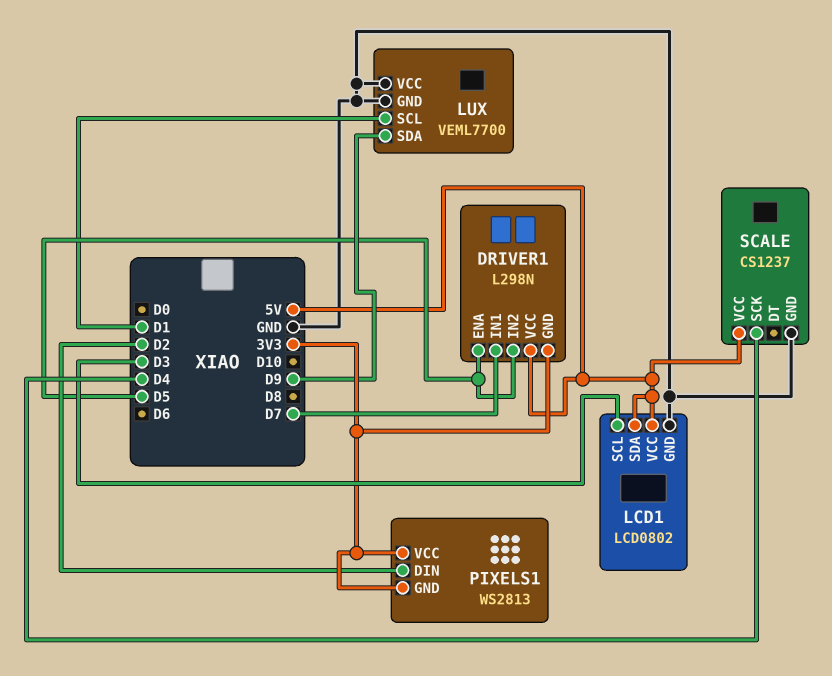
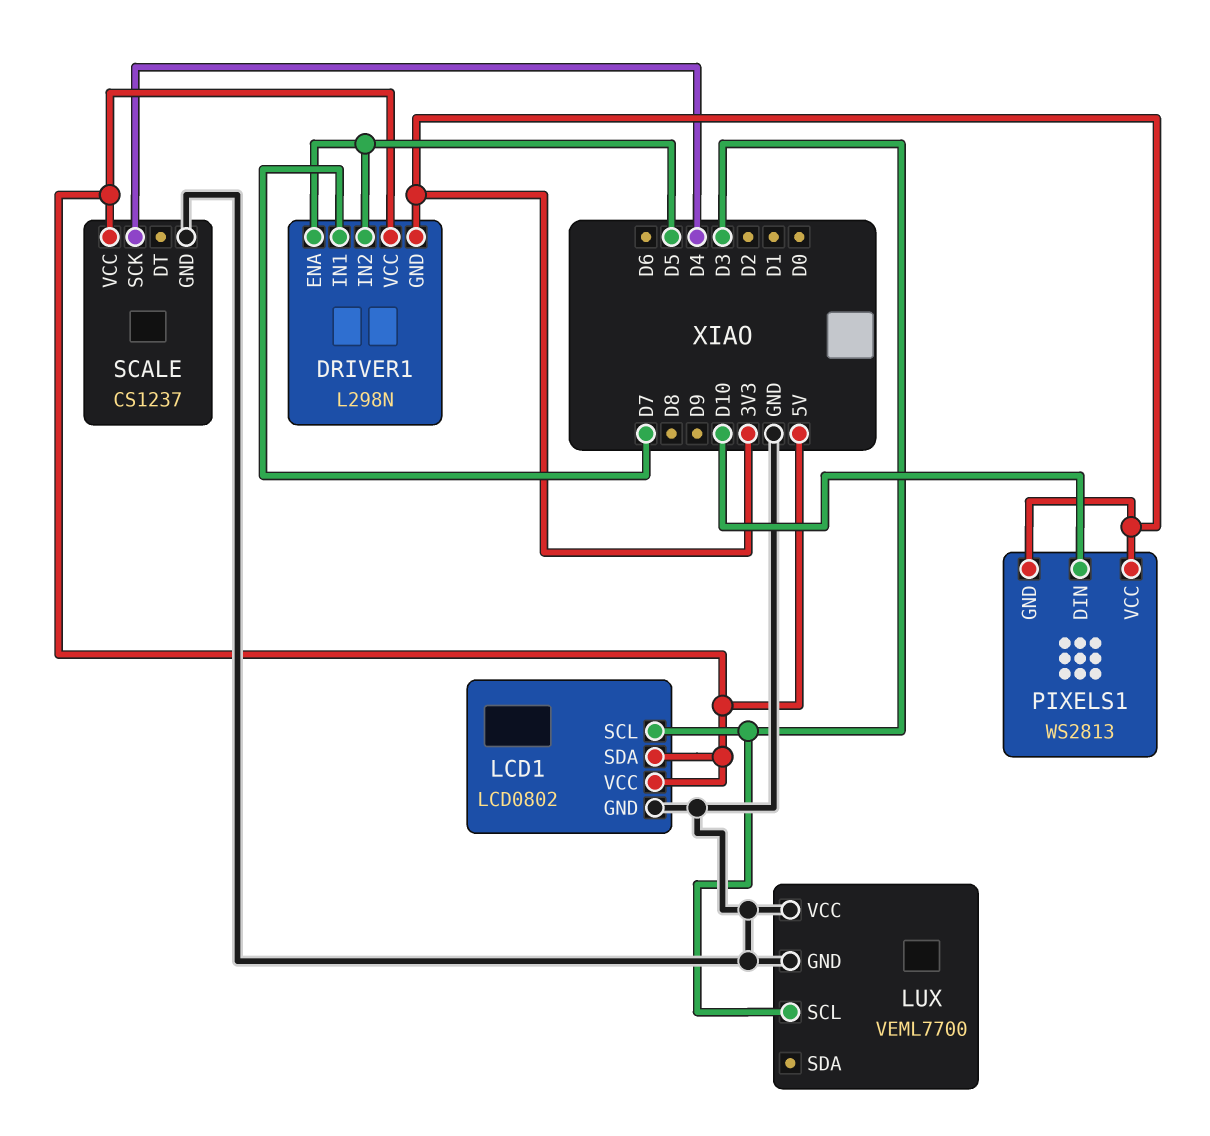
LUX pin SCL: D1 -> D3
LUX pin SDA: D9 -> none
PIXELS1 pin DIN: D2 -> D10

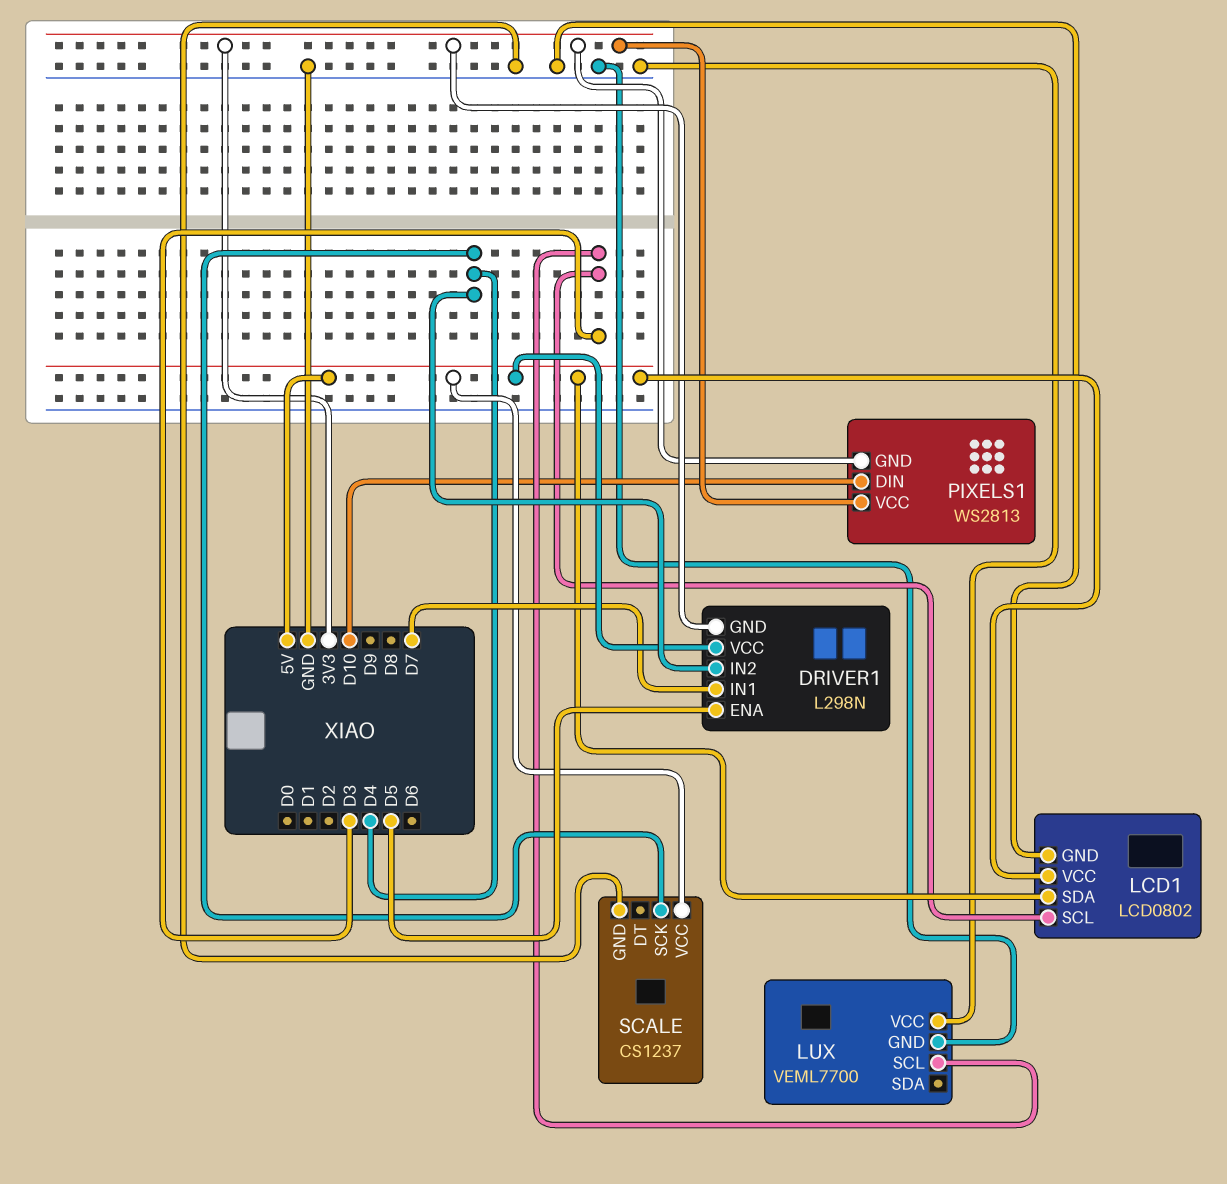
DRIVER1 pin IN2: D5 -> D4

